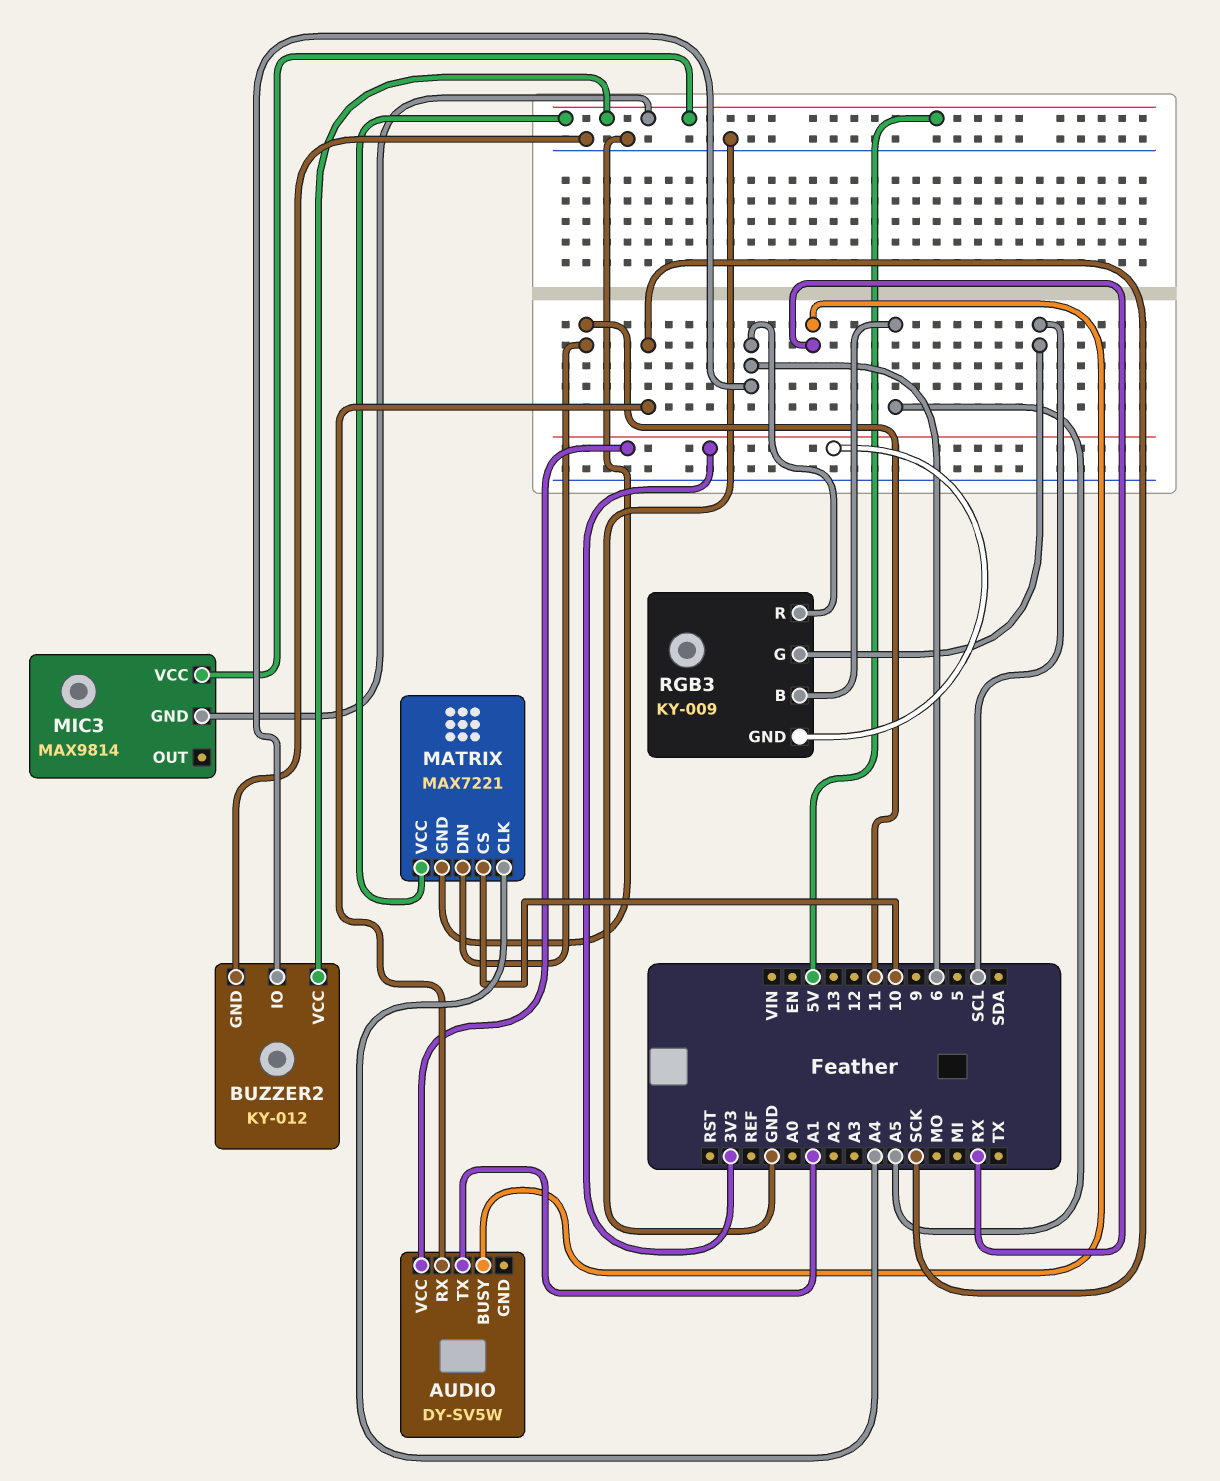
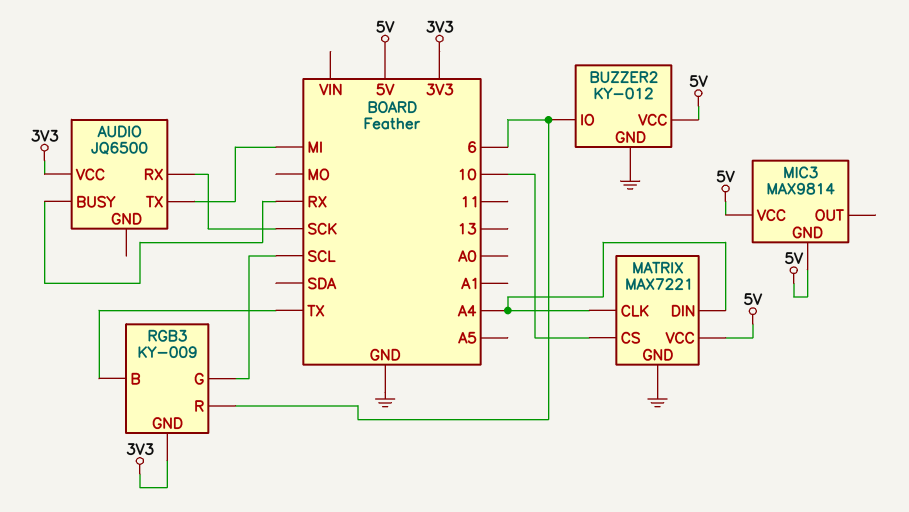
AUDIO: DY-SV5W -> JQ6500
AUDIO pin TX: A1 -> MI
MATRIX pin DIN: 11 -> A4
RGB3 pin B: A5 -> TX

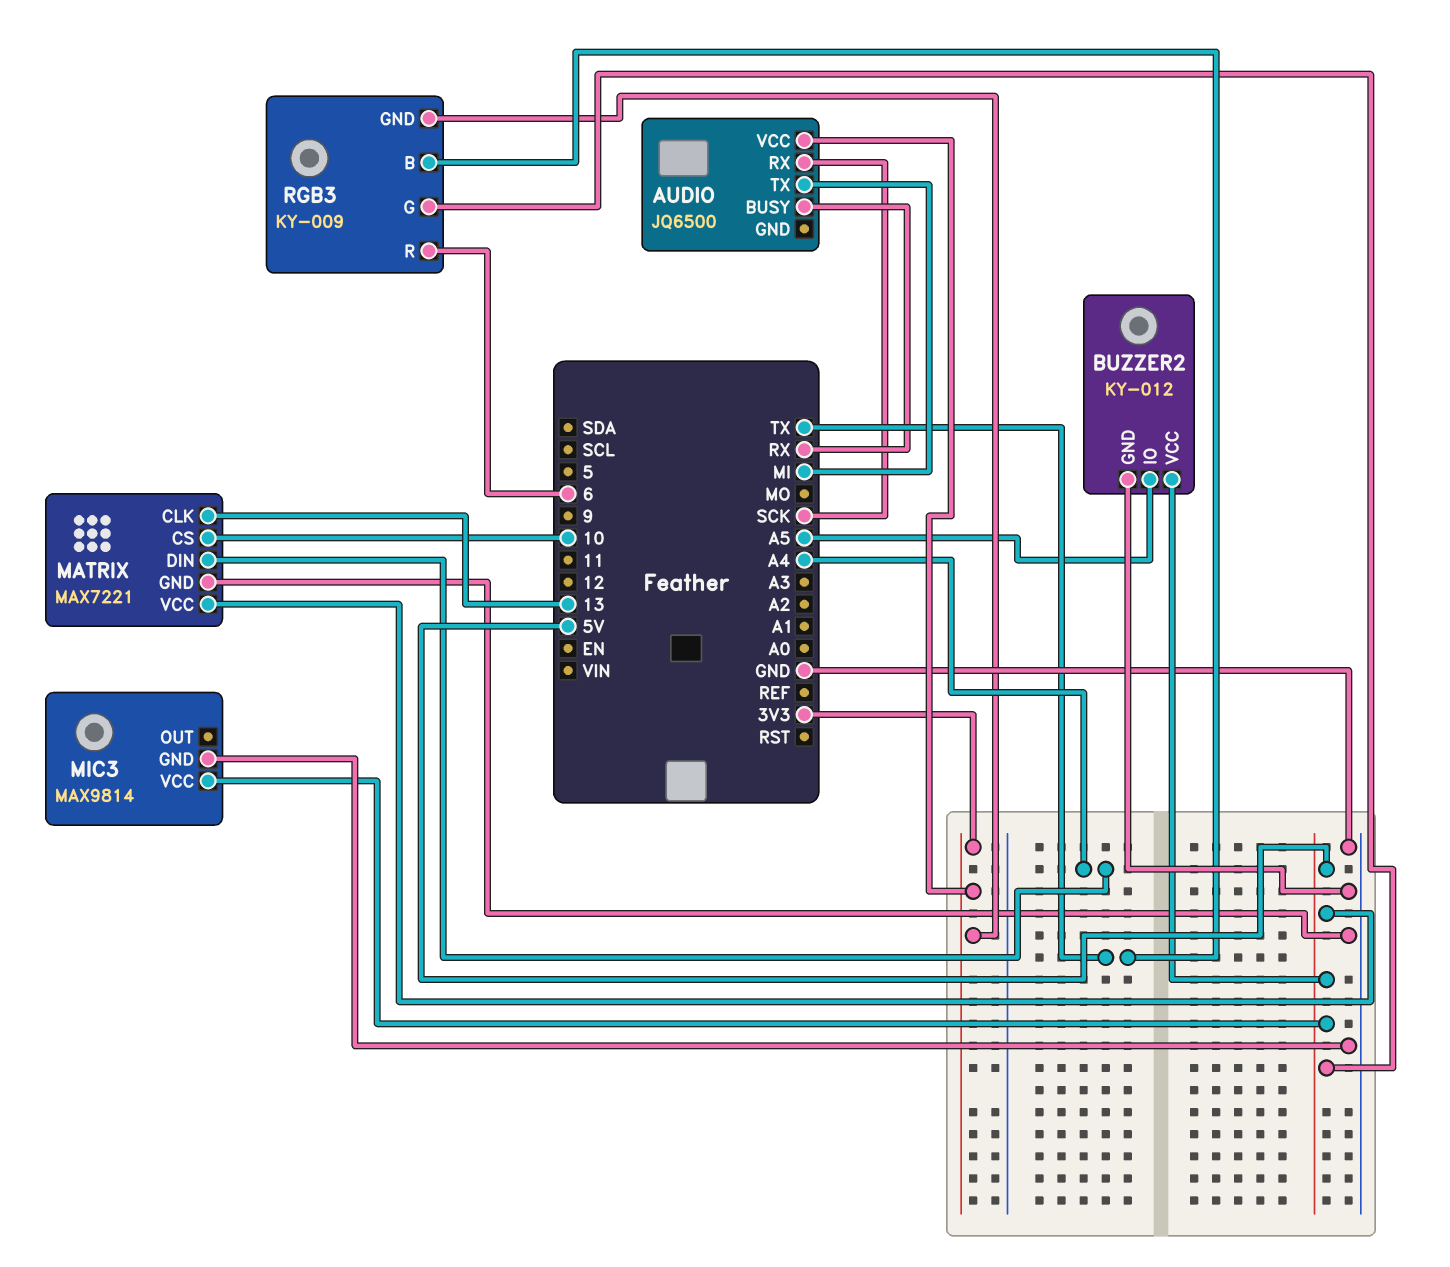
BUZZER2 pin IO: 6 -> A5
MATRIX pin CLK: A4 -> 13
MIC3 pin GND: 5V -> GND
RGB3 pin G: SCL -> 5V

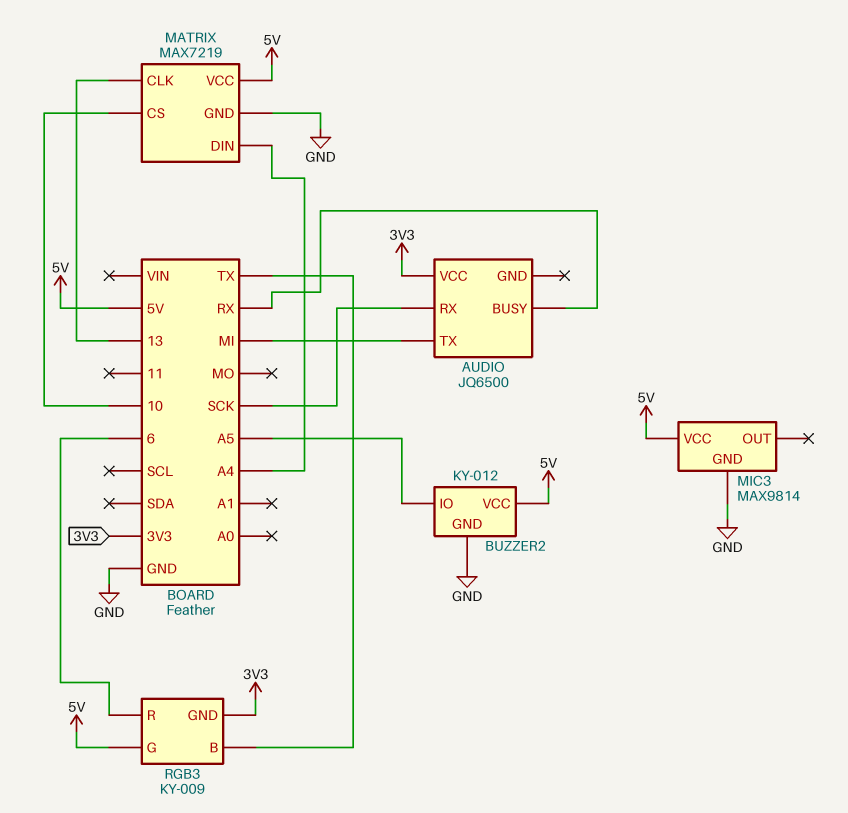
MATRIX: MAX7221 -> MAX7219

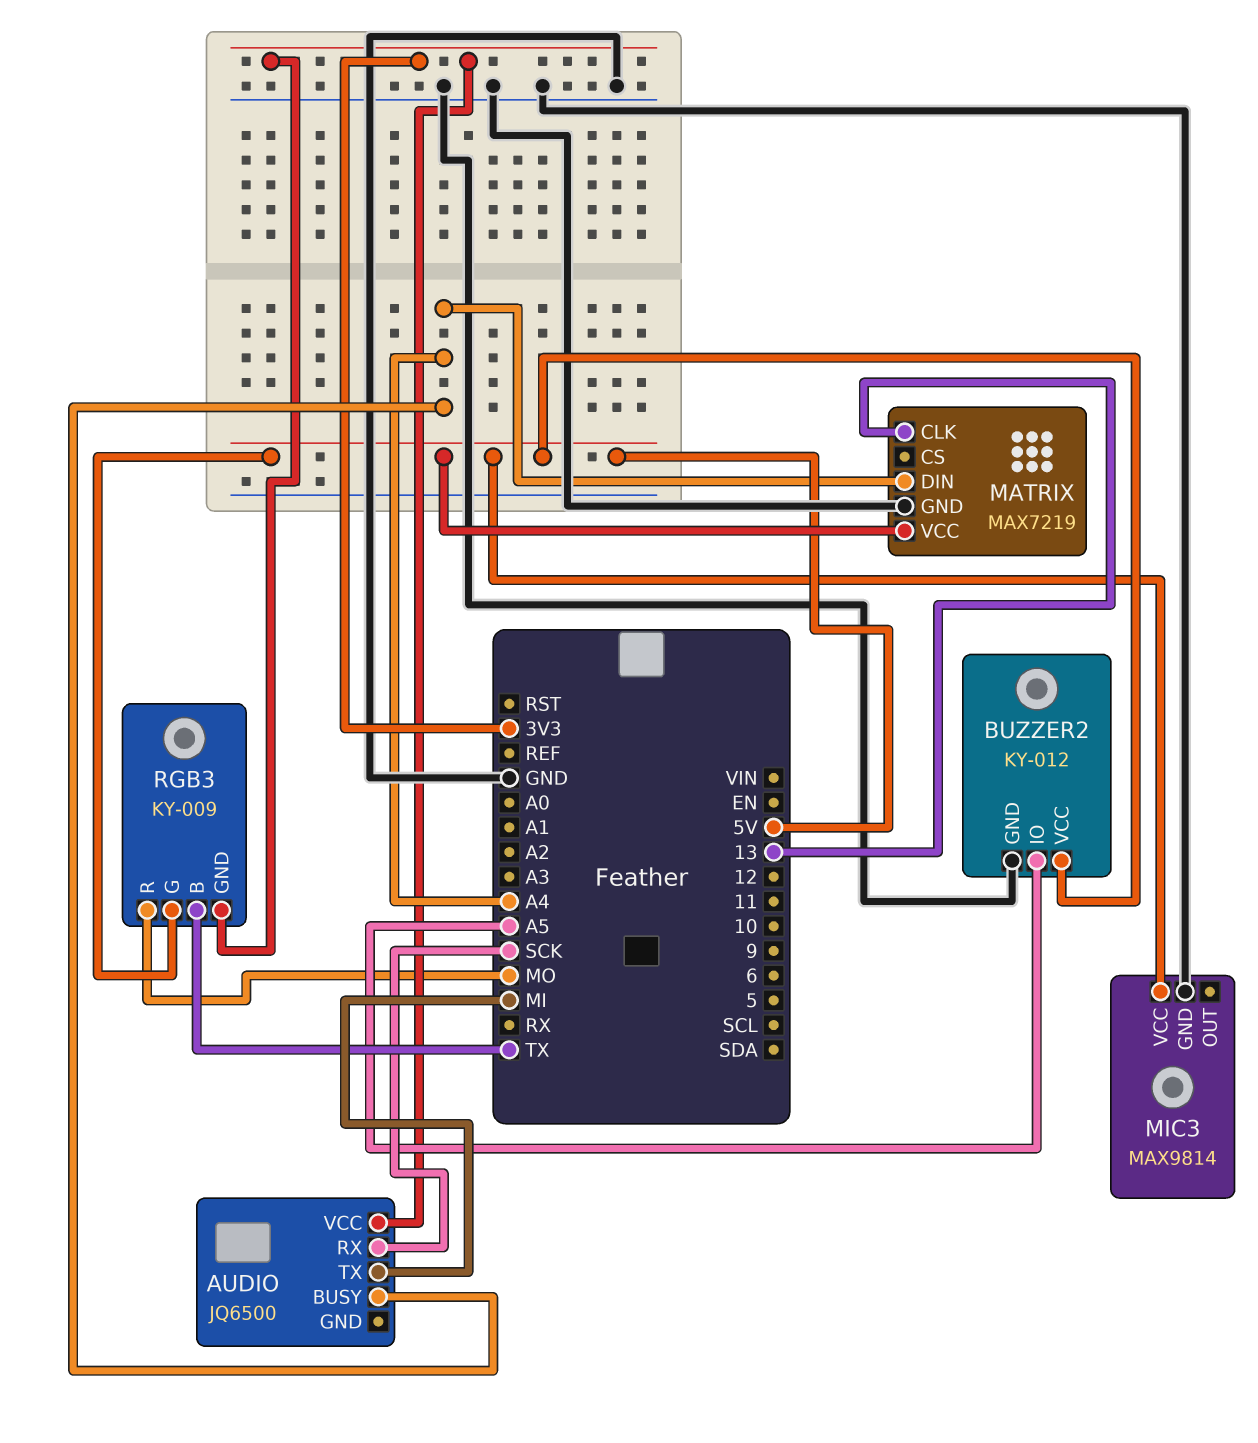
AUDIO pin BUSY: RX -> A4
MATRIX pin CS: 10 -> none
RGB3 pin R: 6 -> MO

